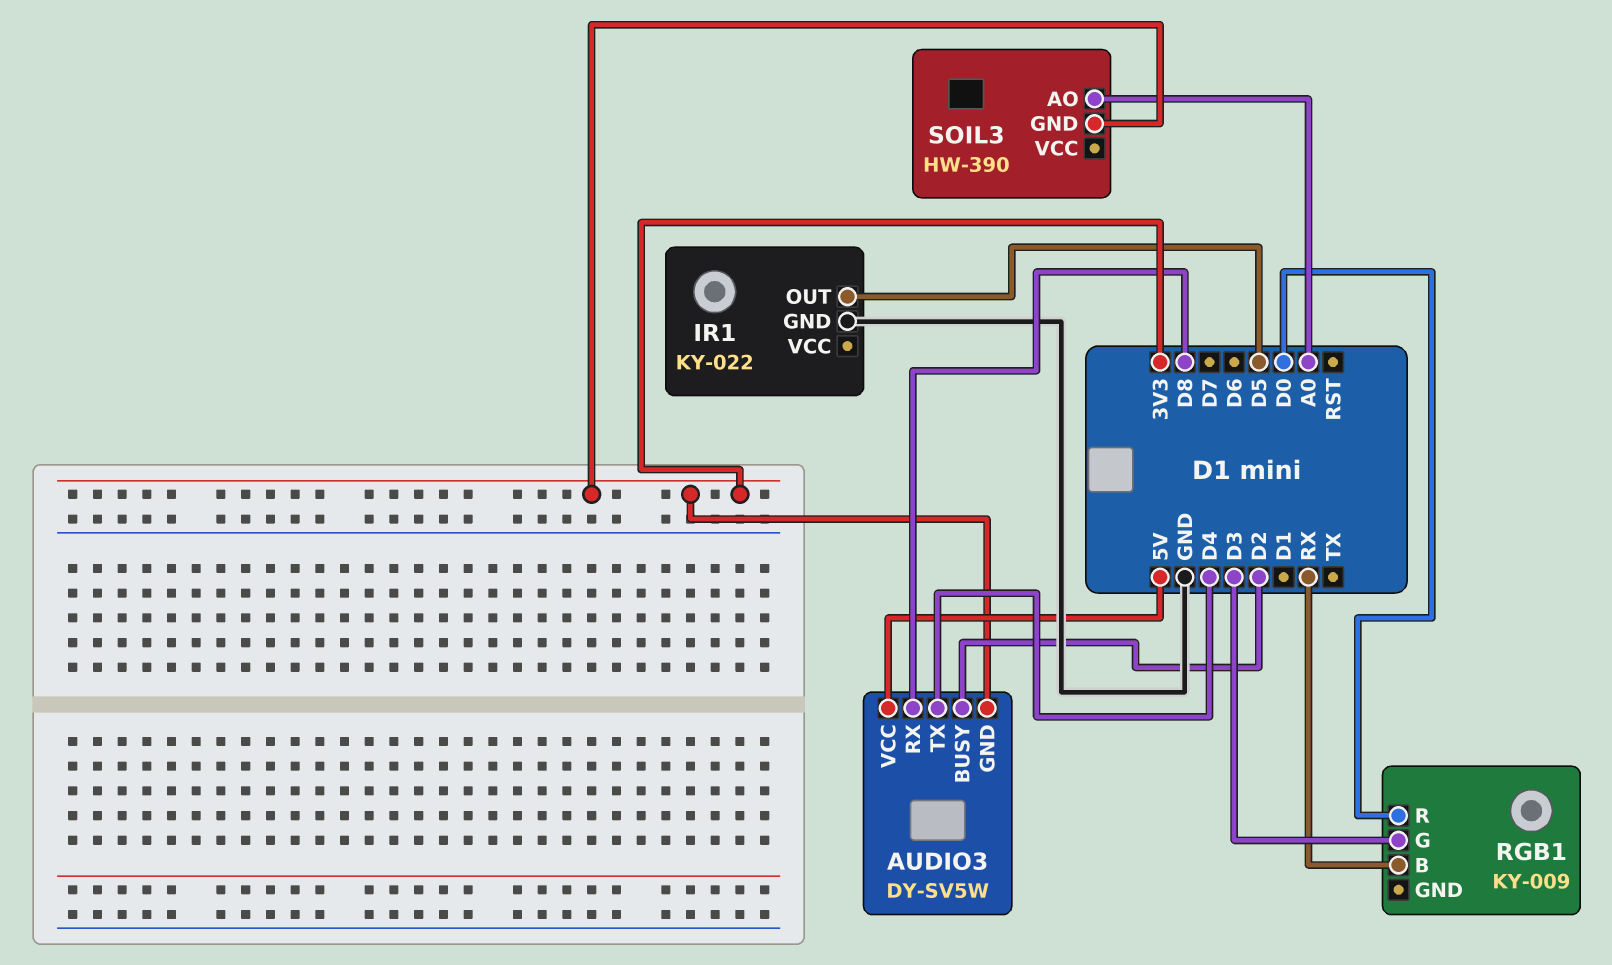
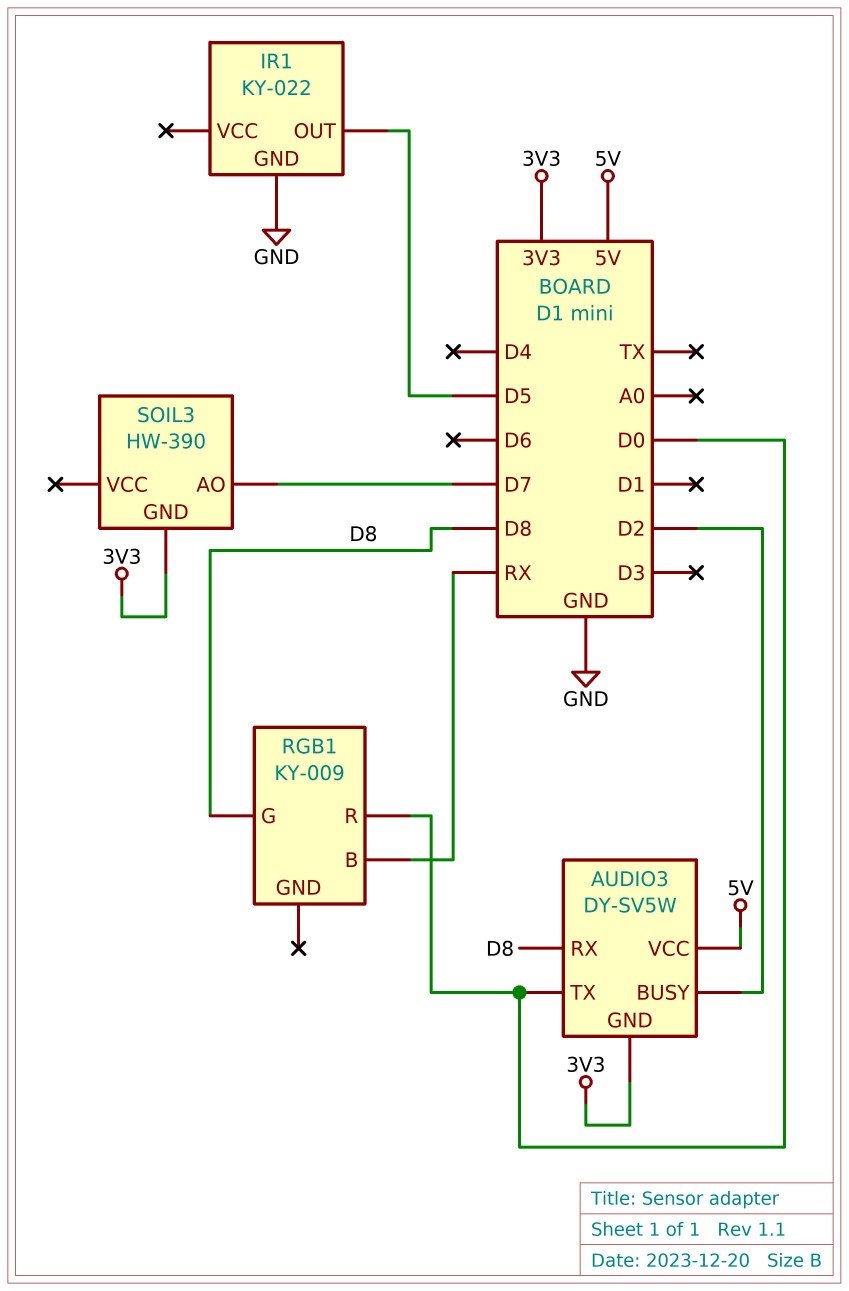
AUDIO3 pin TX: D4 -> D0
RGB1 pin G: D3 -> D8
SOIL3 pin AO: A0 -> D7

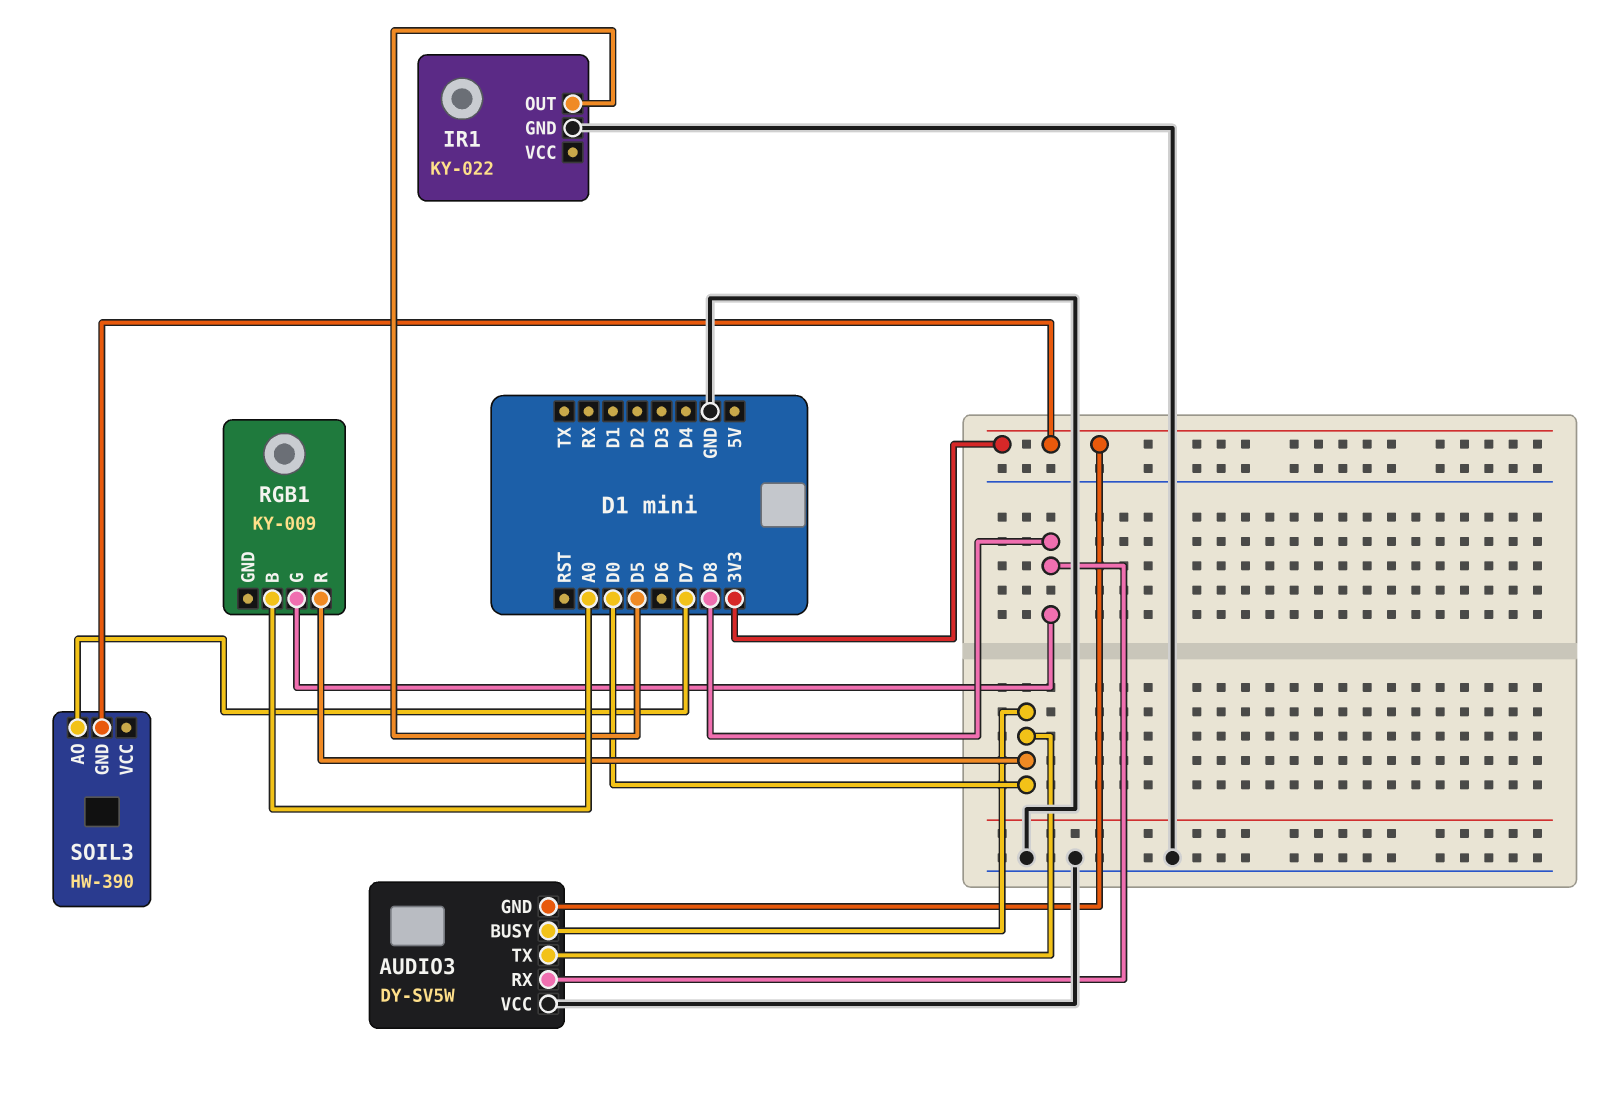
AUDIO3 pin BUSY: D2 -> D0
AUDIO3 pin VCC: 5V -> GND
RGB1 pin B: RX -> A0

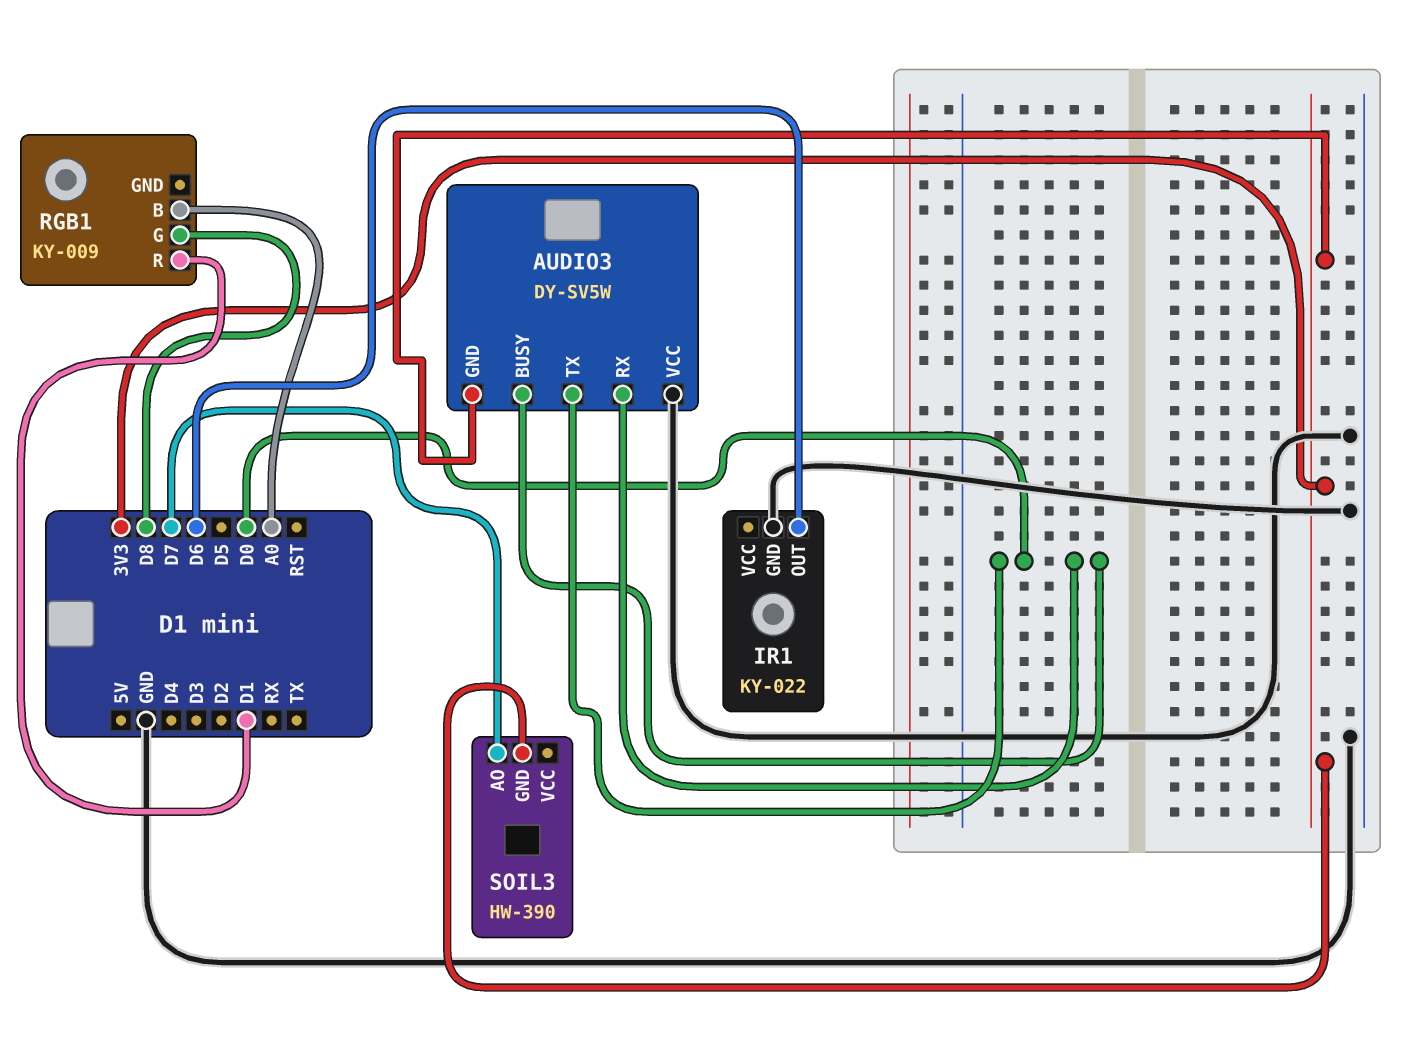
AUDIO3 pin RX: D8 -> D0
IR1 pin OUT: D5 -> D6
RGB1 pin R: D0 -> D1

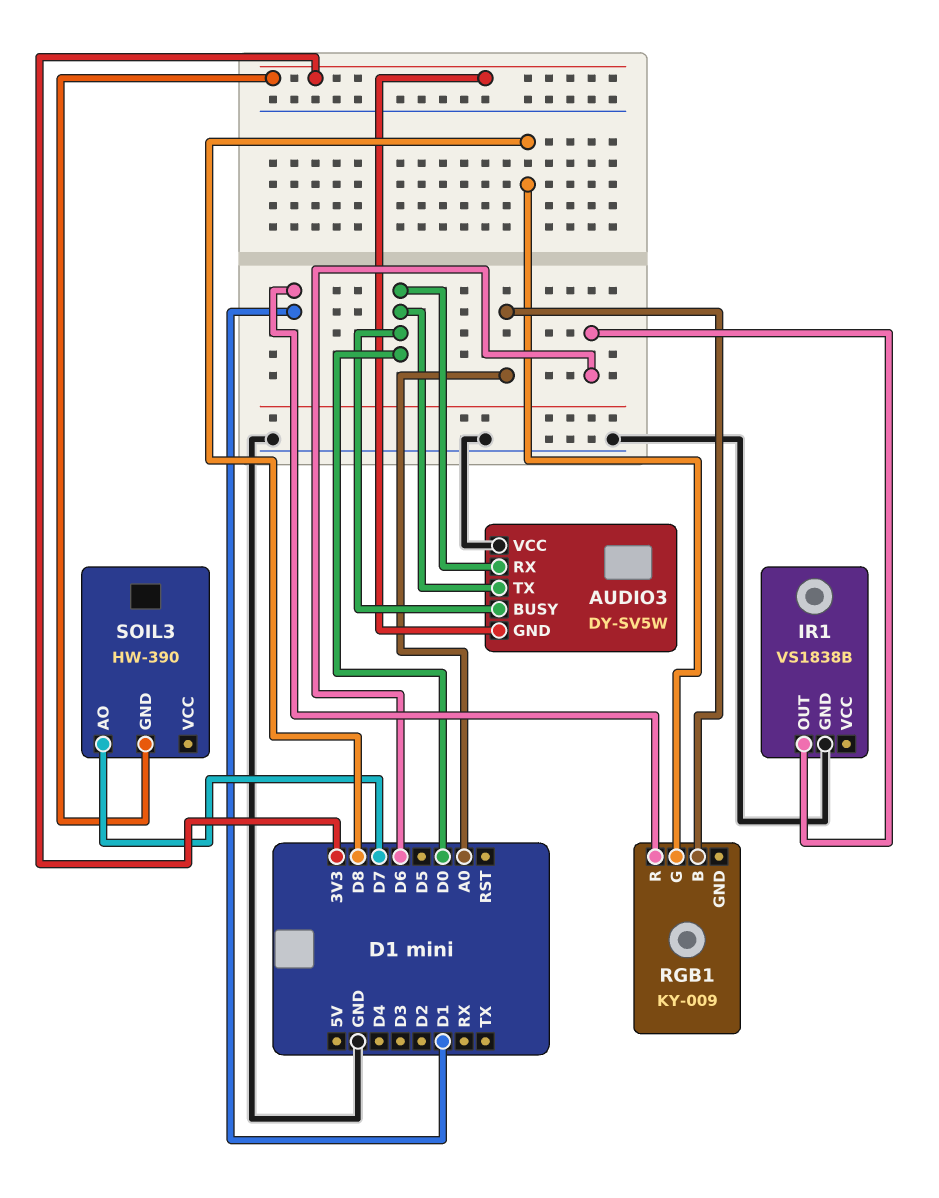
IR1: KY-022 -> VS1838B

